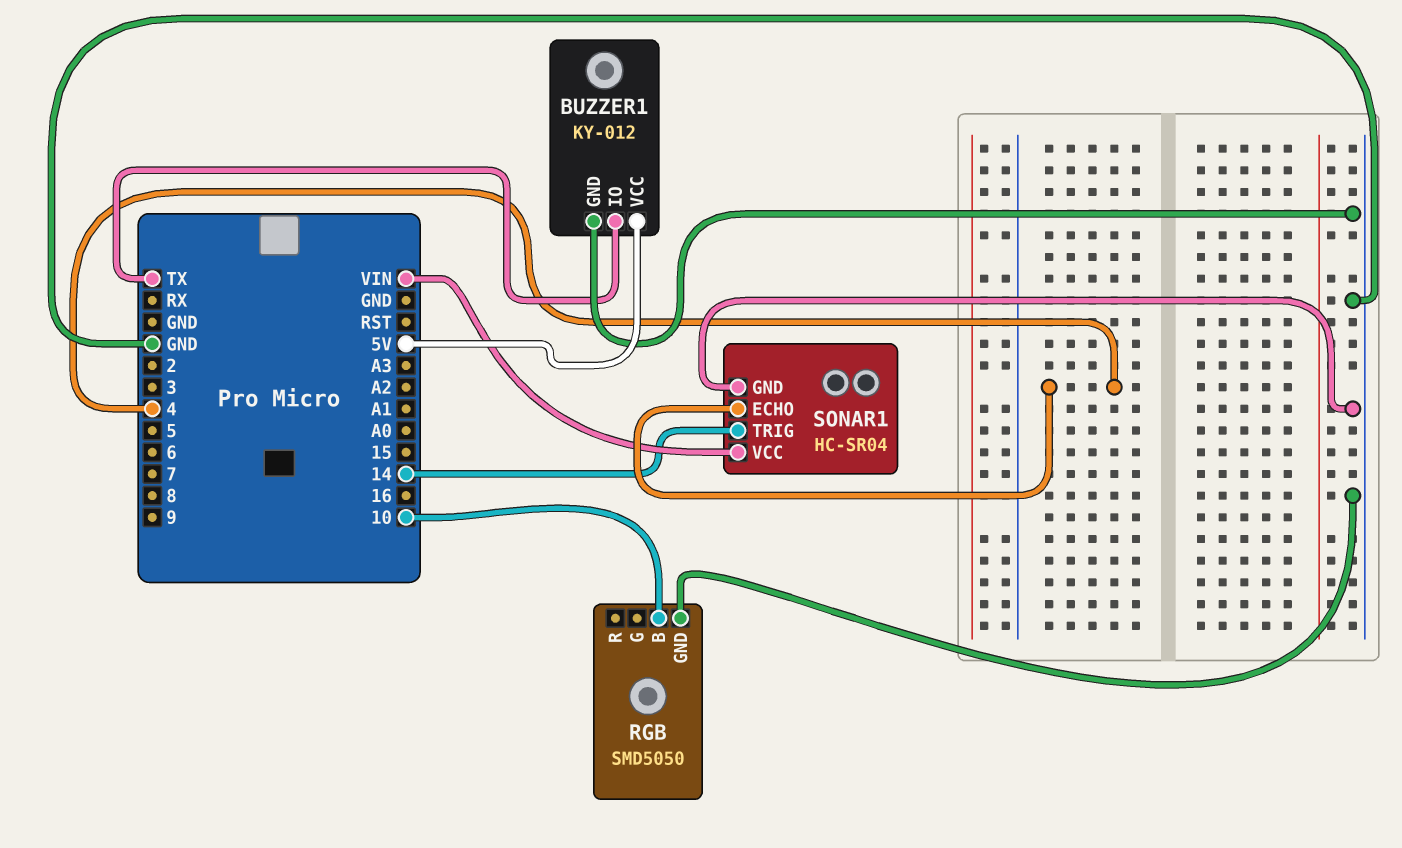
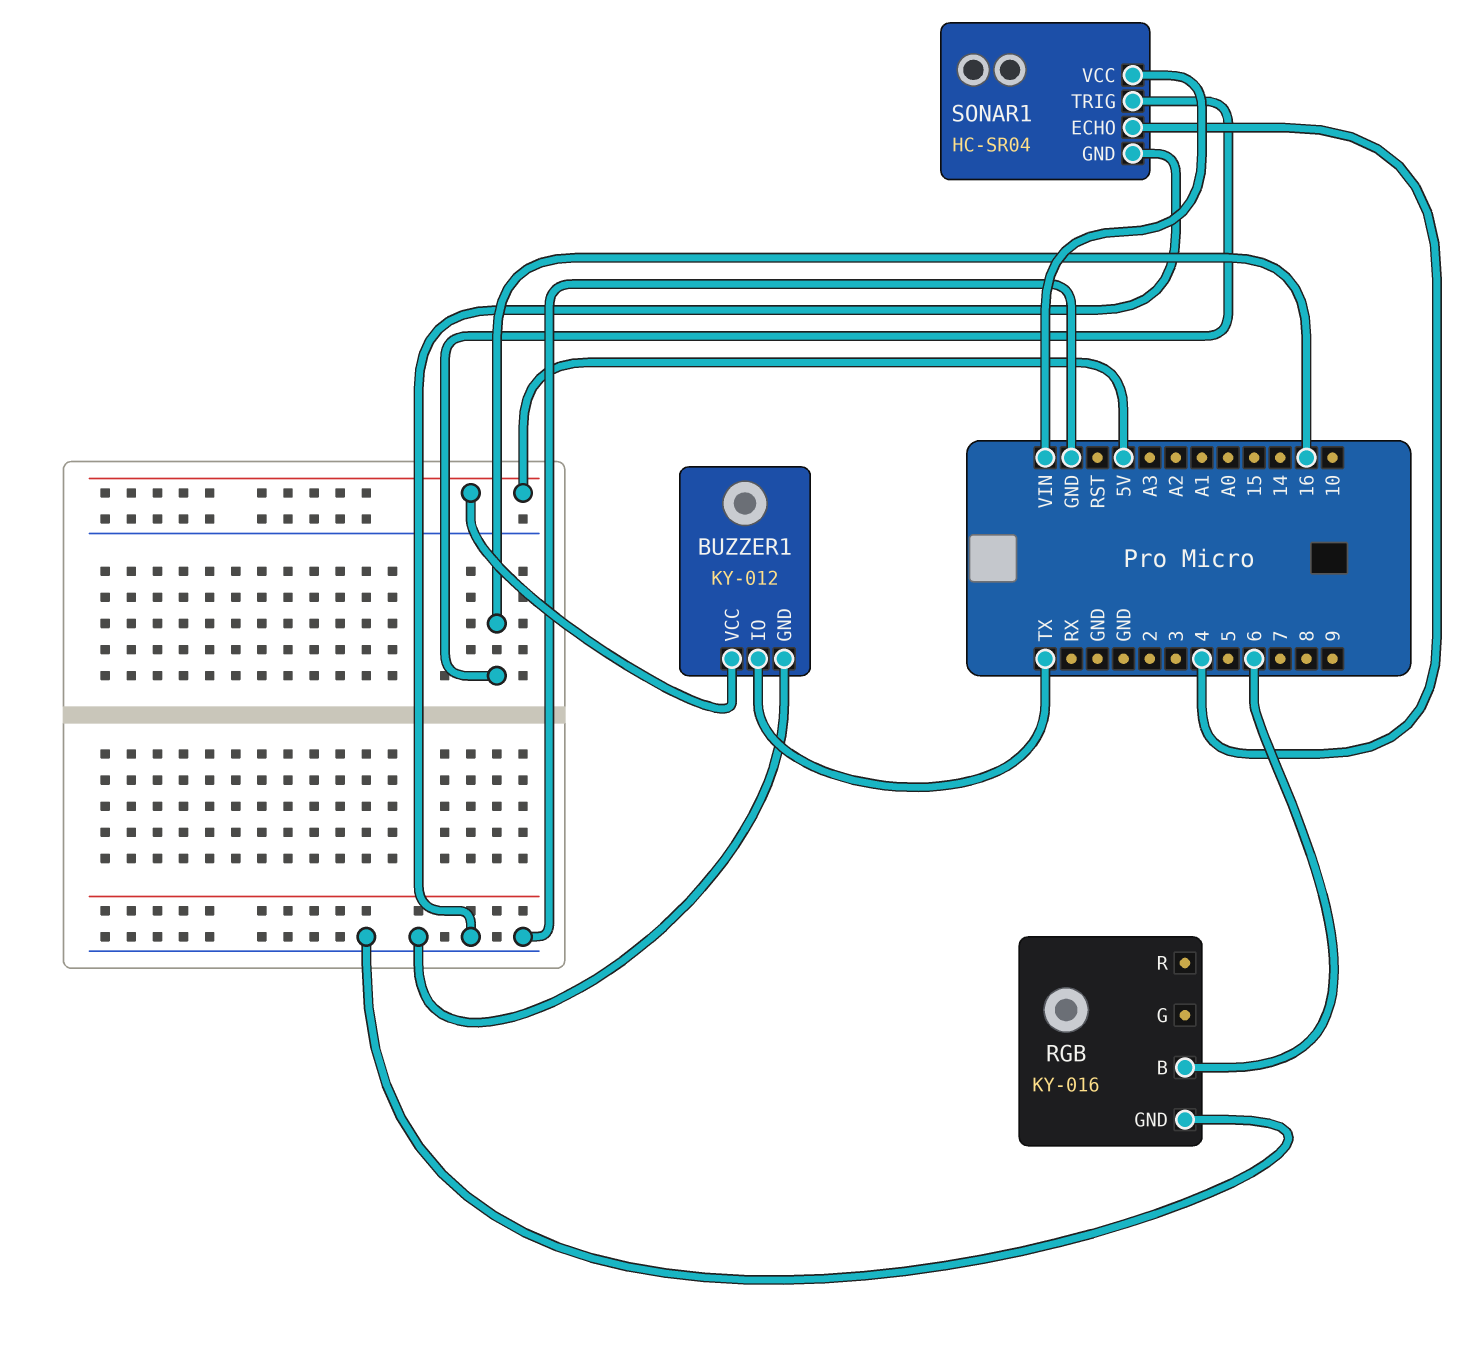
RGB: SMD5050 -> KY-016
RGB pin B: 10 -> 6
SONAR1 pin TRIG: 14 -> 16

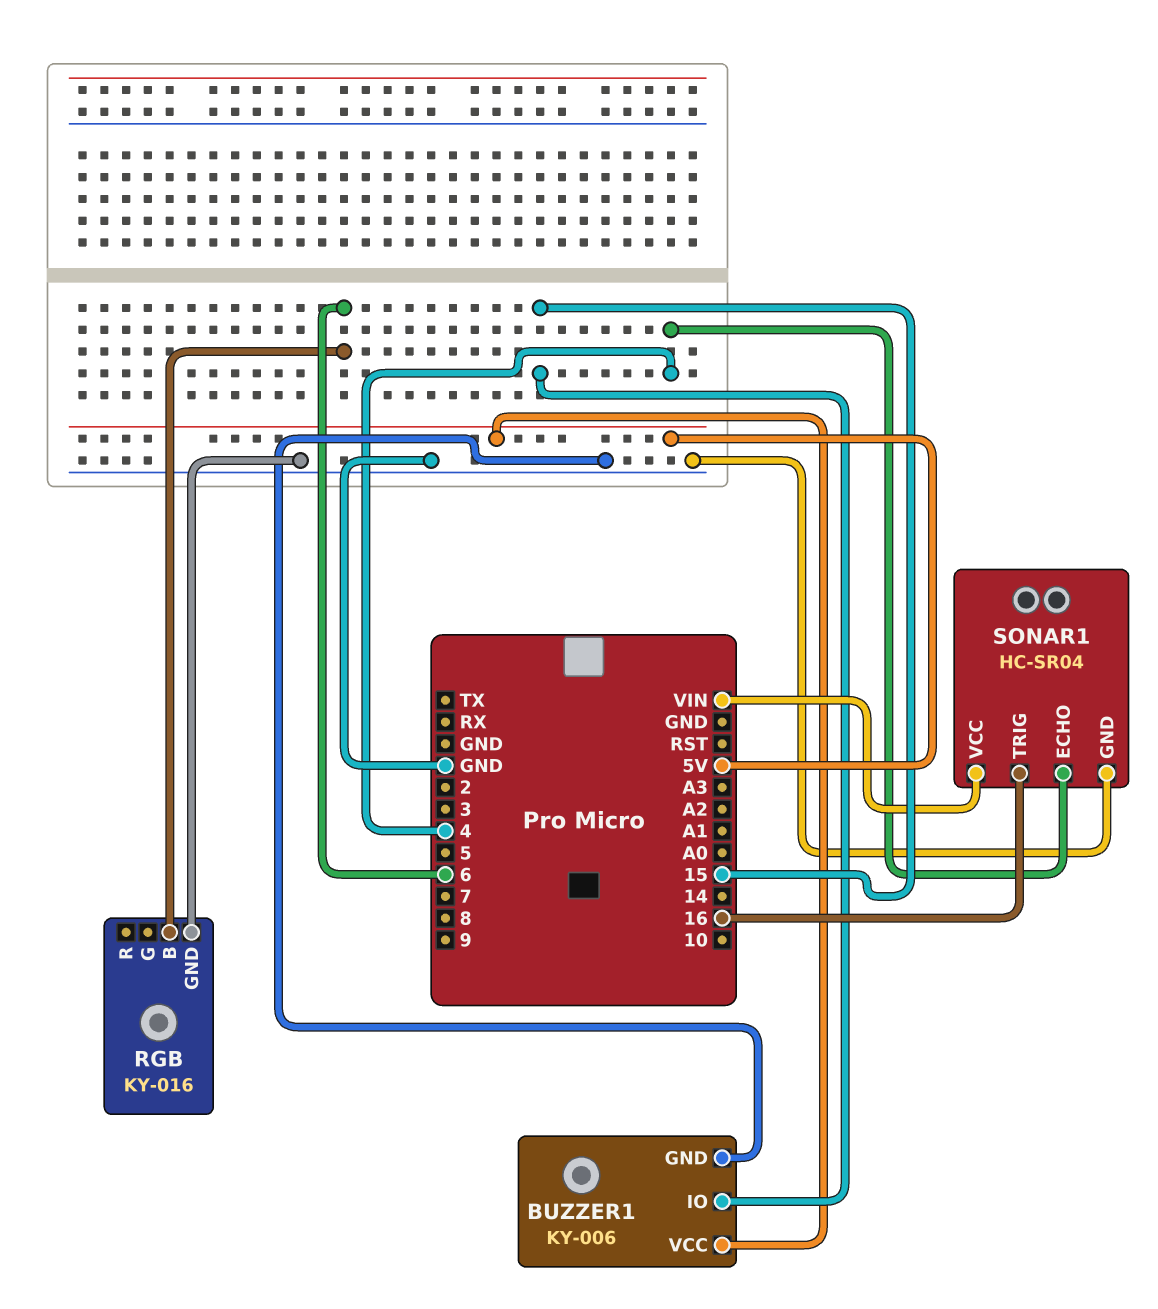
BUZZER1: KY-012 -> KY-006
BUZZER1 pin IO: TX -> 15

